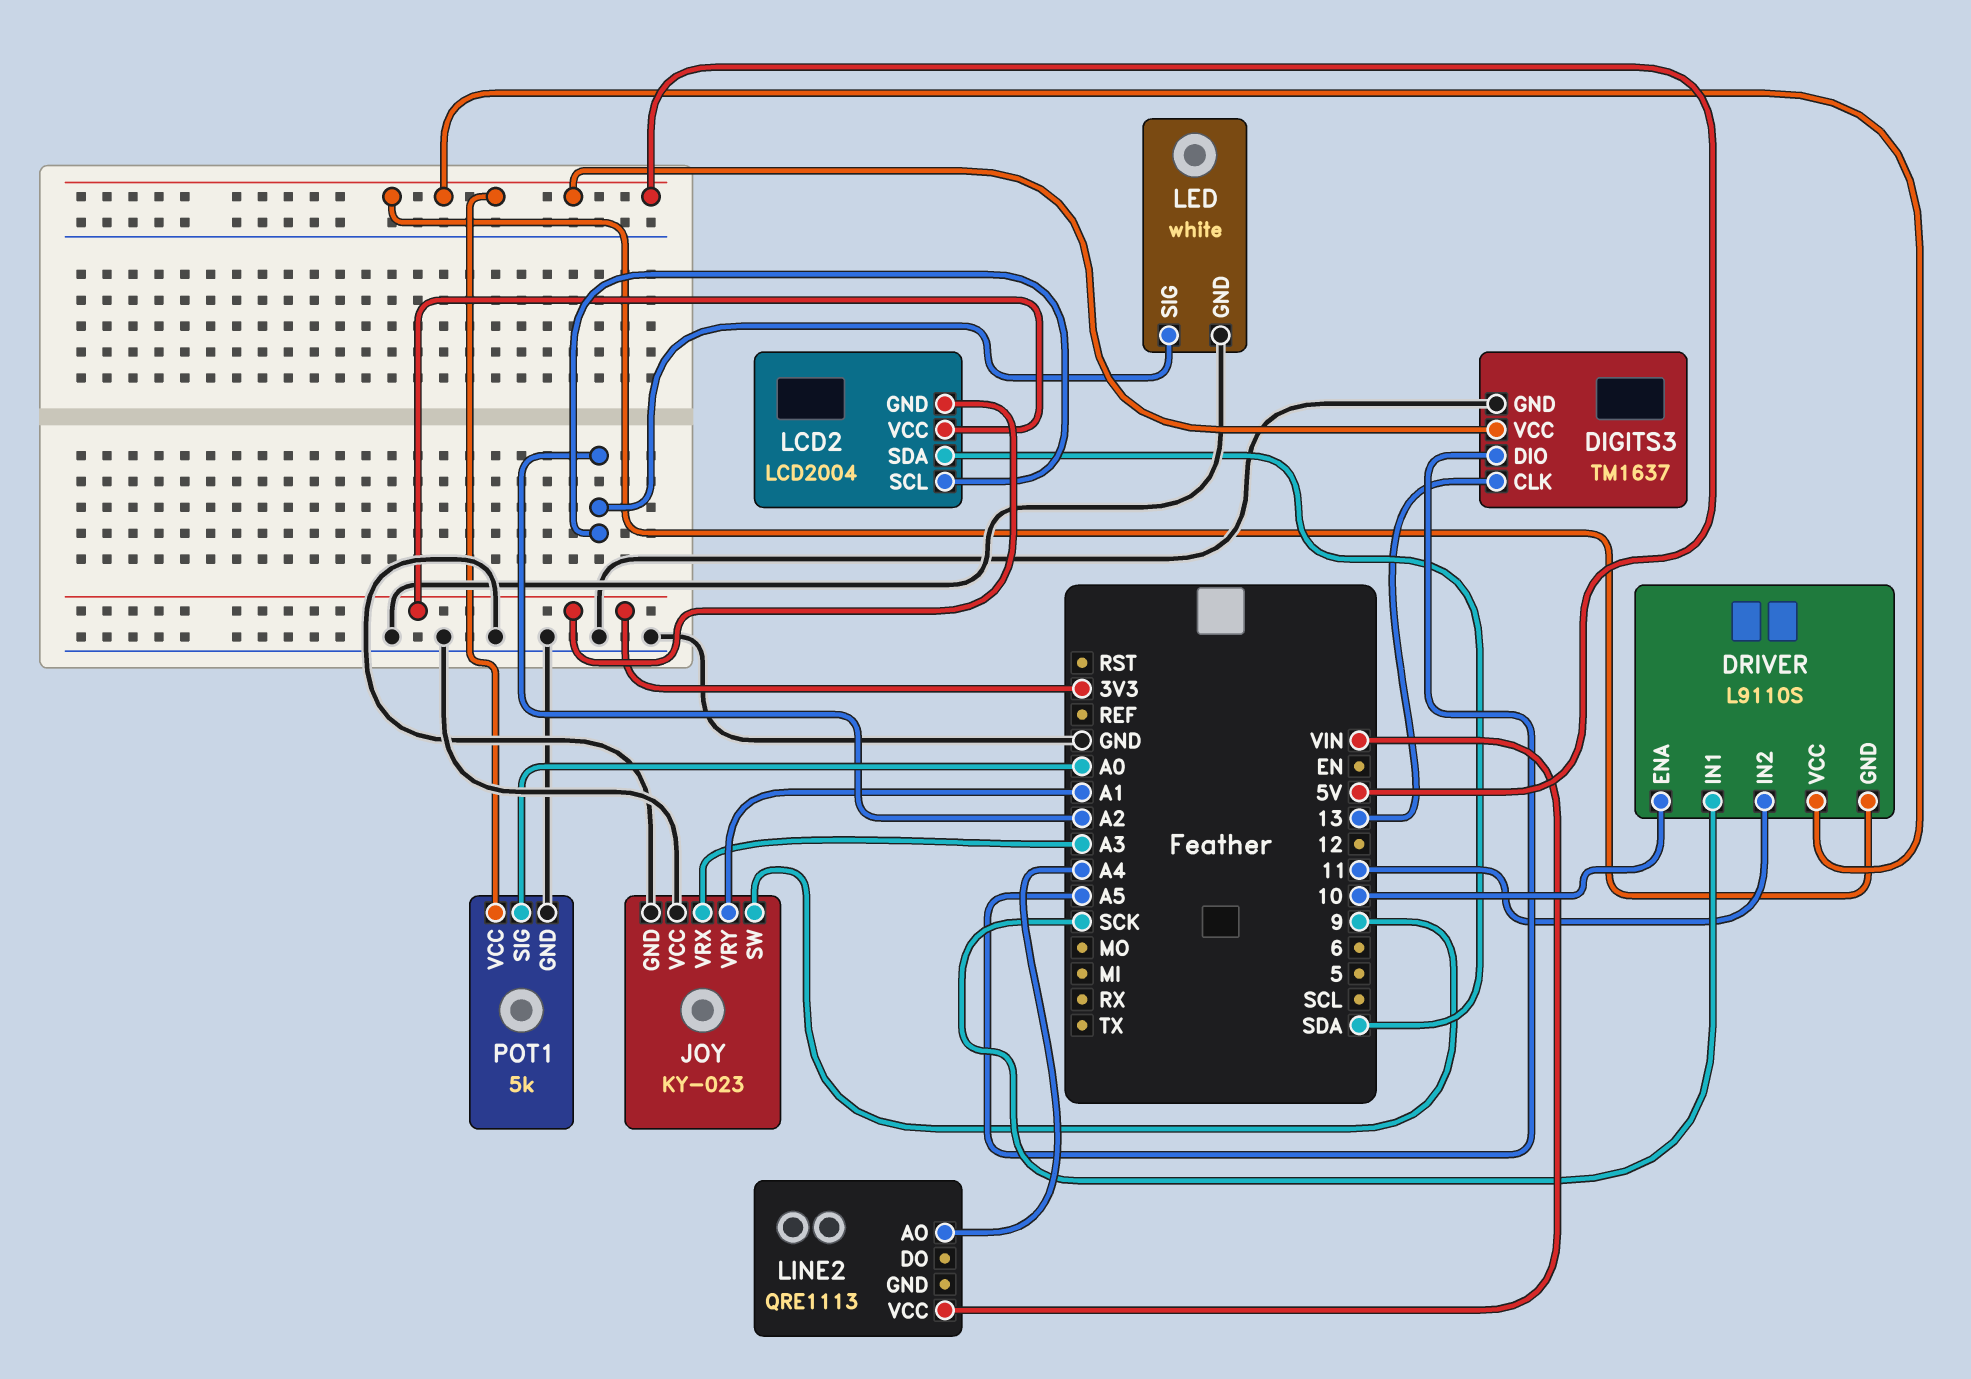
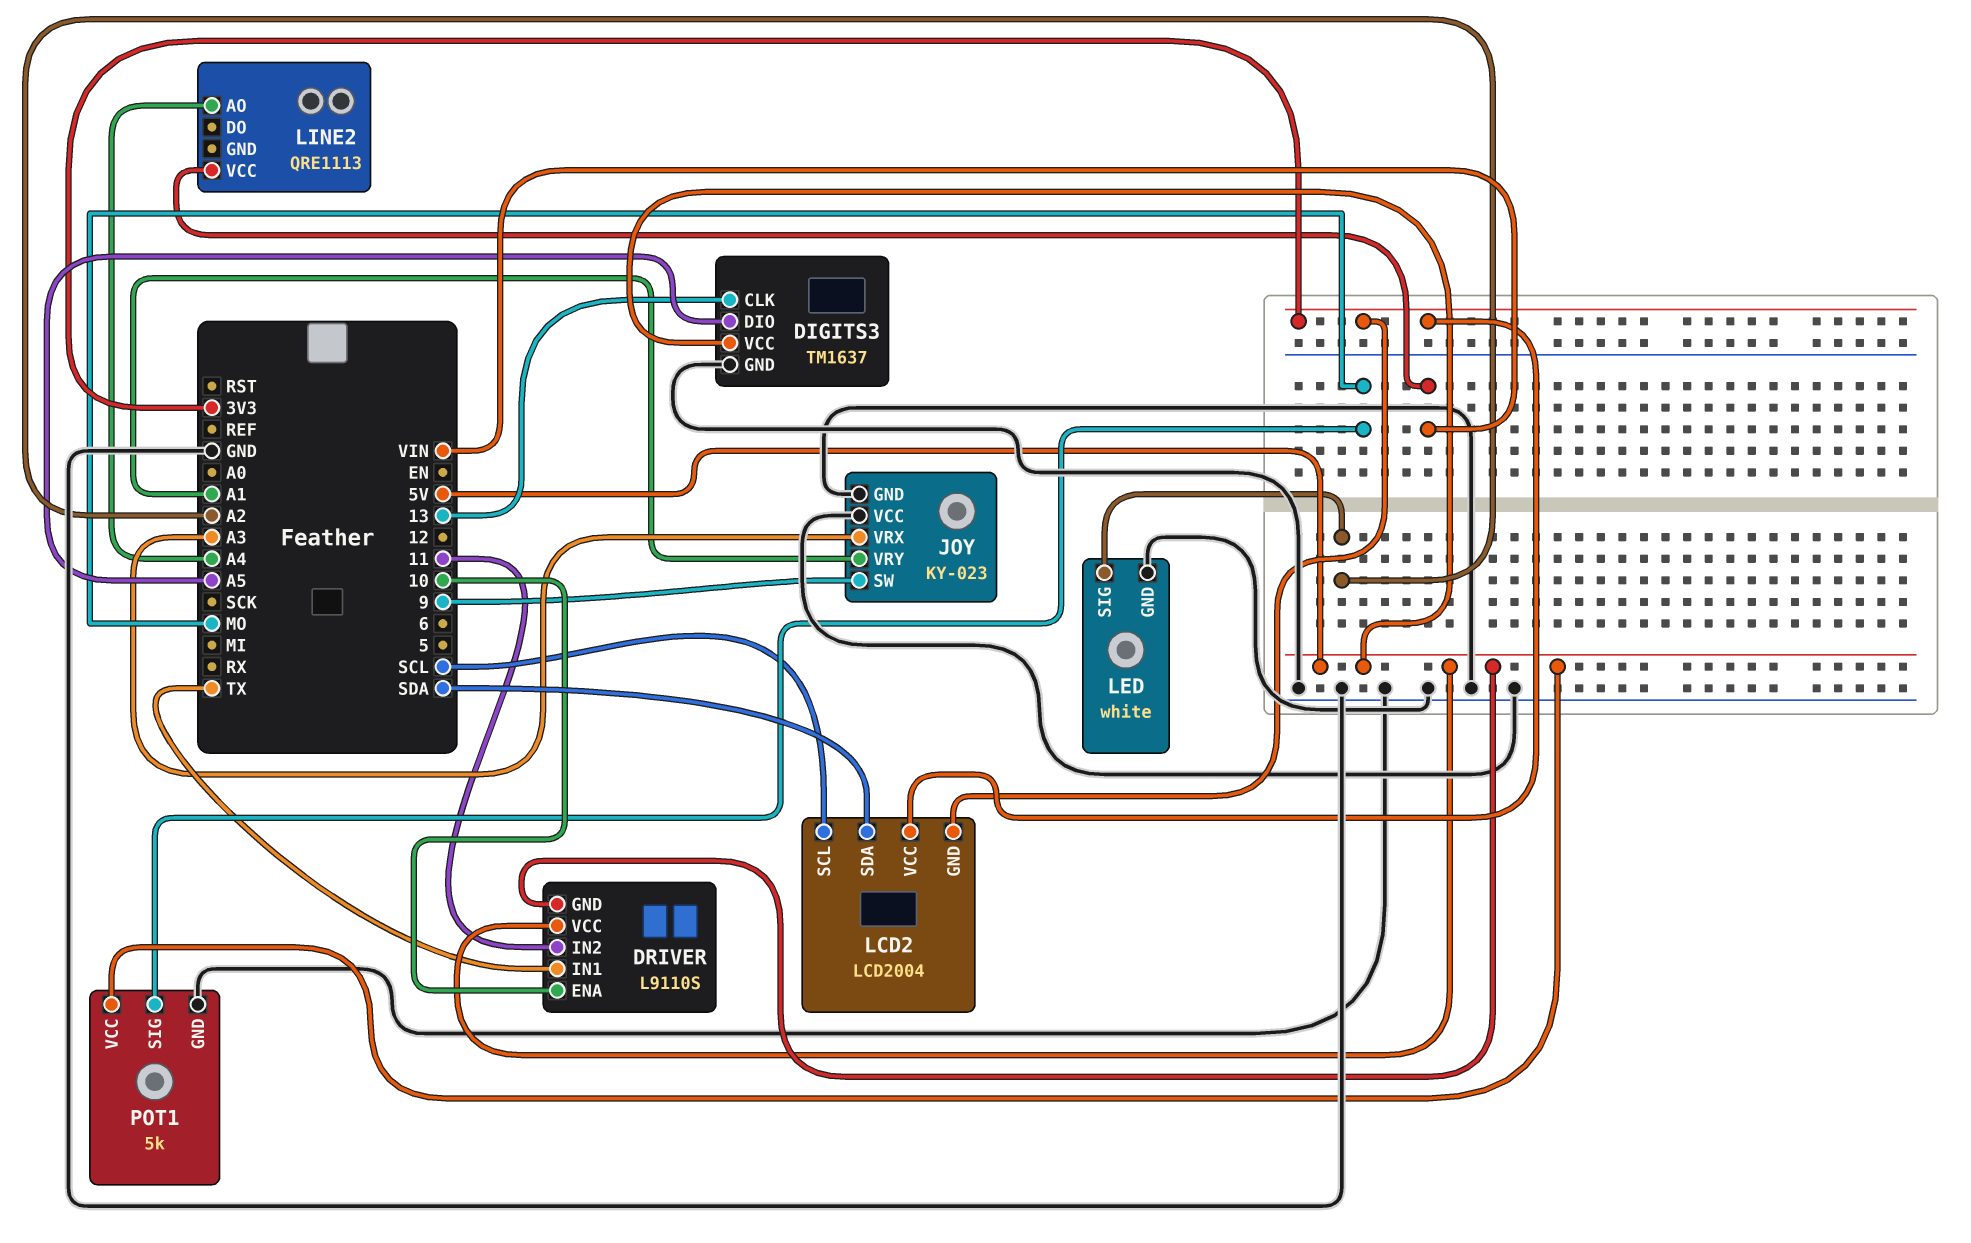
DRIVER pin IN1: SCK -> TX
LCD2 pin SCL: A2 -> SCL
POT1 pin SIG: A0 -> MO

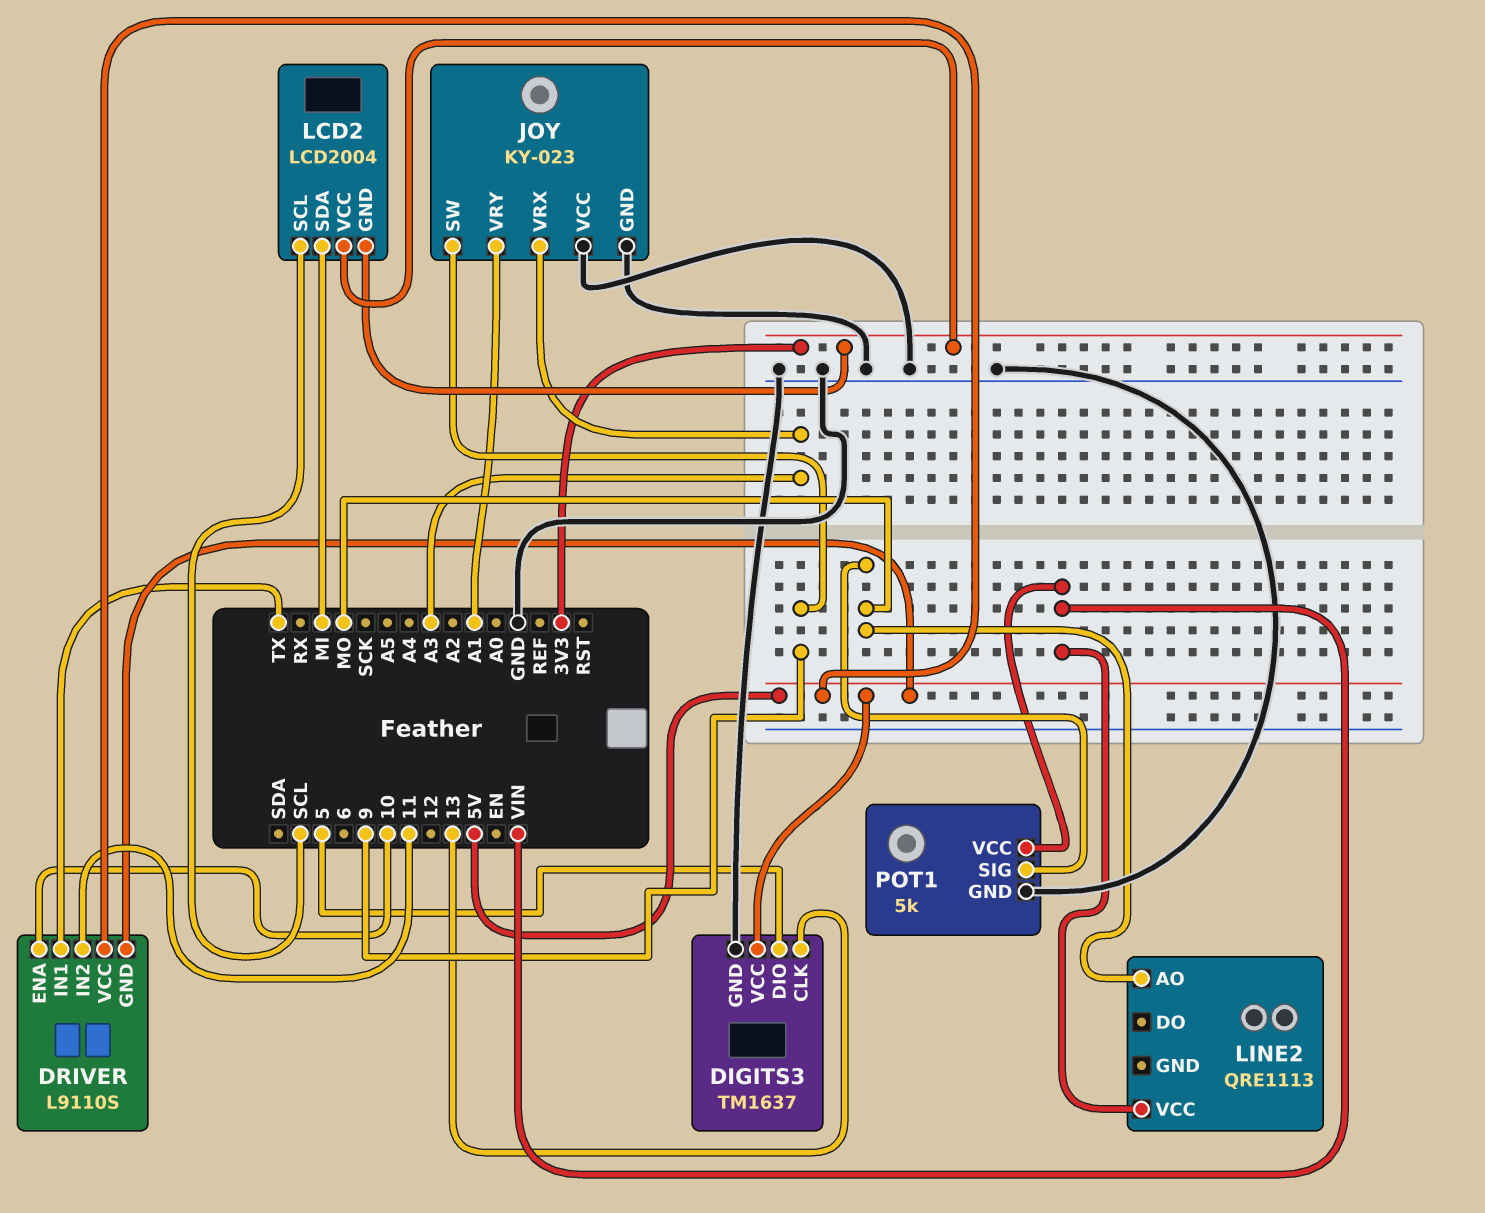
DIGITS3 pin DIO: A5 -> 5
LCD2 pin SDA: SDA -> MI
LED: white -> none
LED pin GND: GND -> none
LED pin SIG: A2 -> none
LINE2 pin AO: A4 -> MO
POT1 pin VCC: 5V -> VIN

